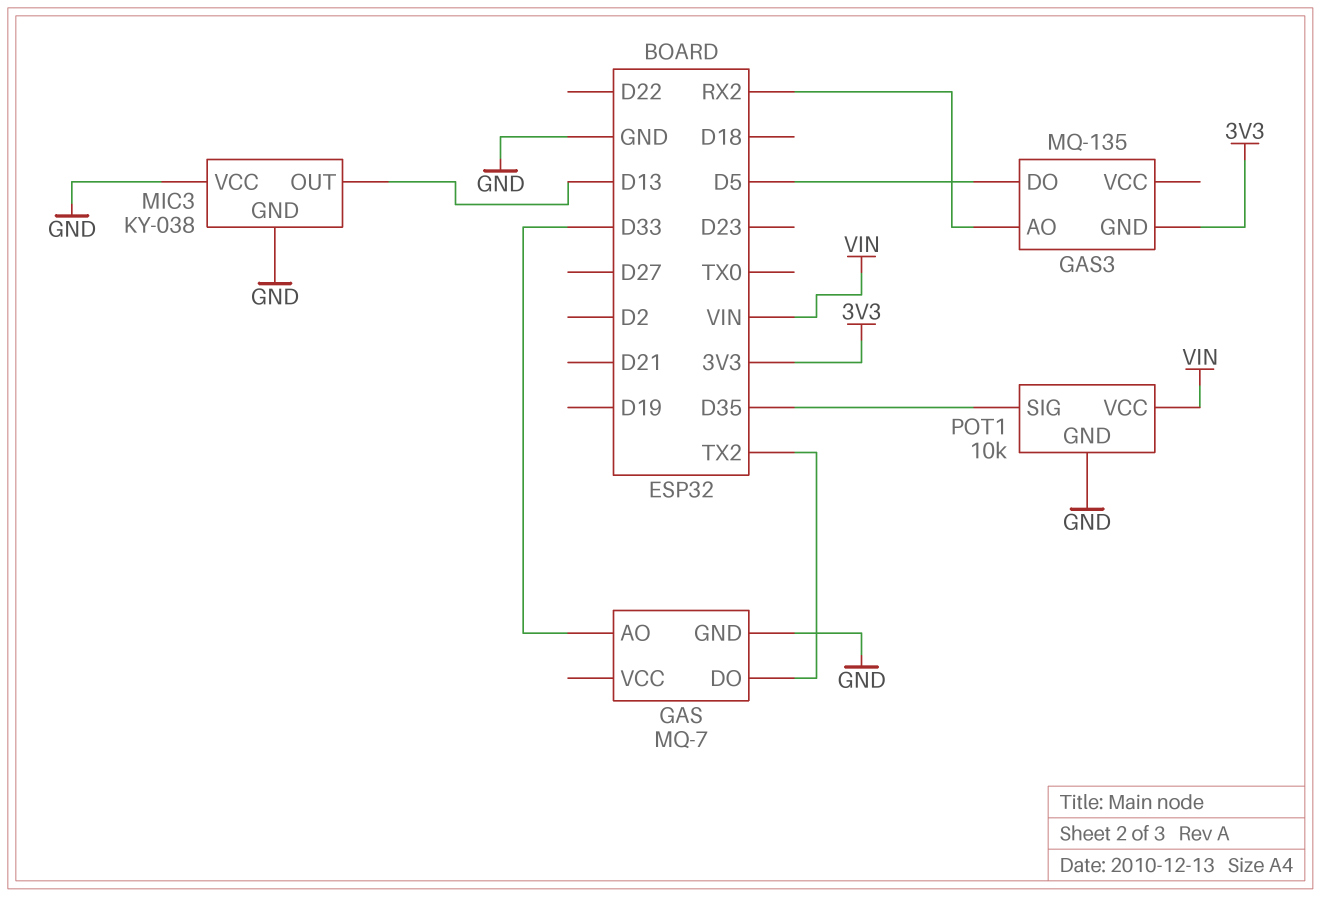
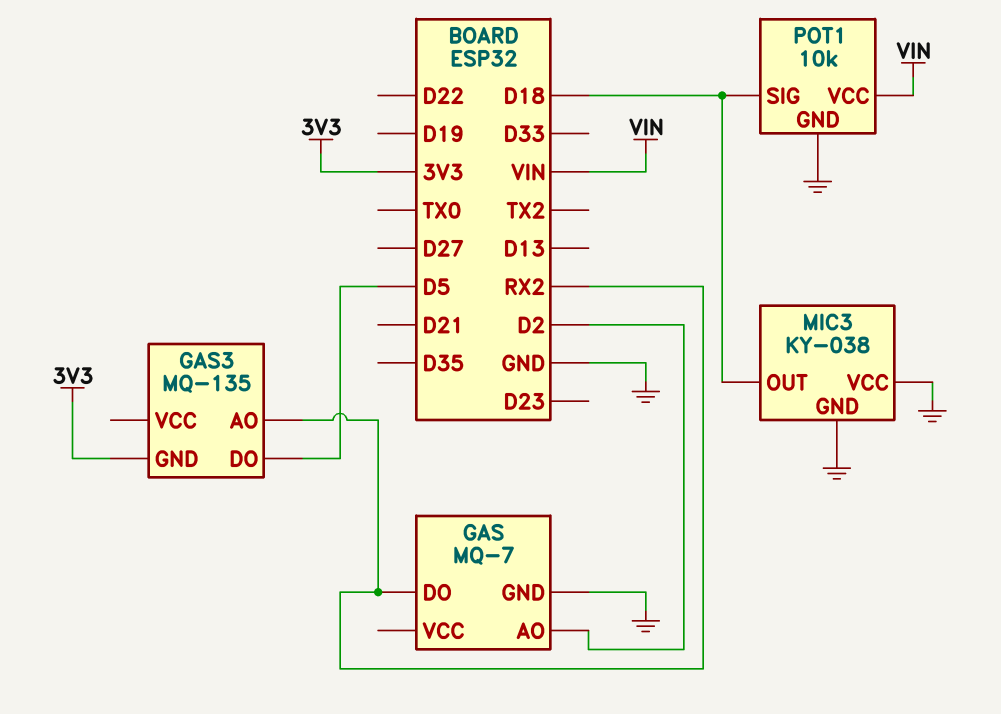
GAS pin AO: D33 -> D2
GAS pin DO: TX2 -> RX2
MIC3 pin OUT: D13 -> D18
POT1 pin SIG: D35 -> D18

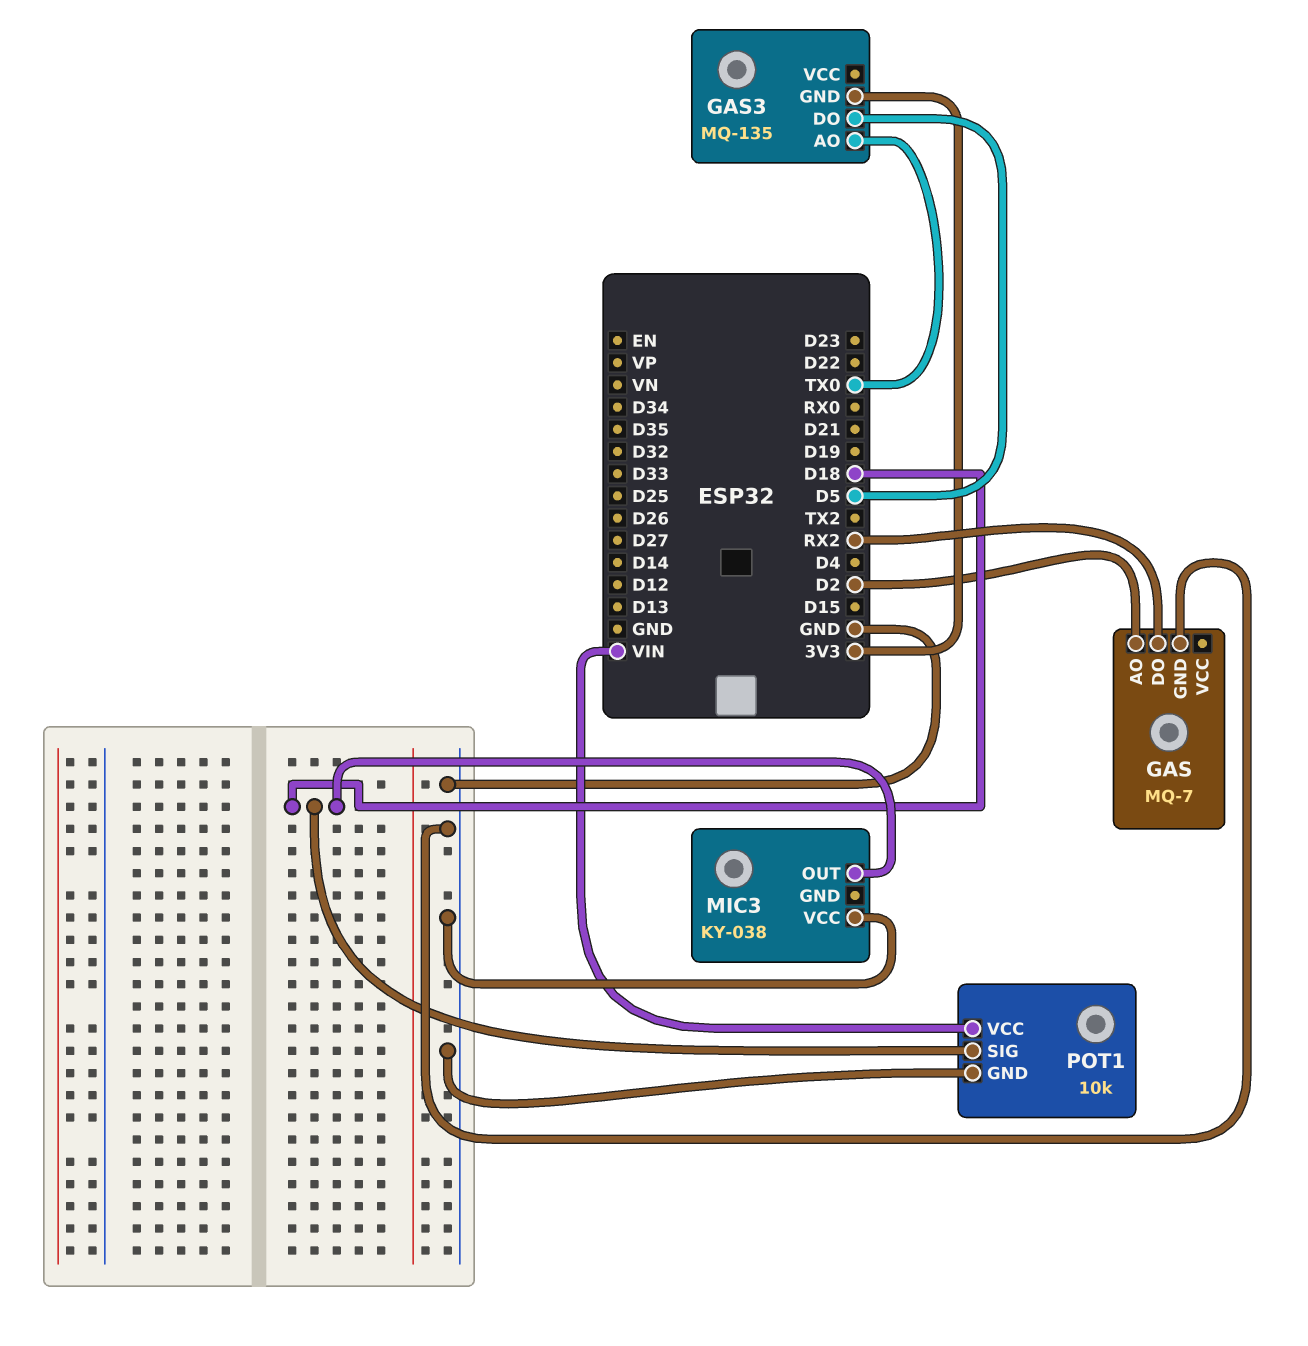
GAS3 pin AO: RX2 -> TX0
MIC3 pin GND: GND -> none

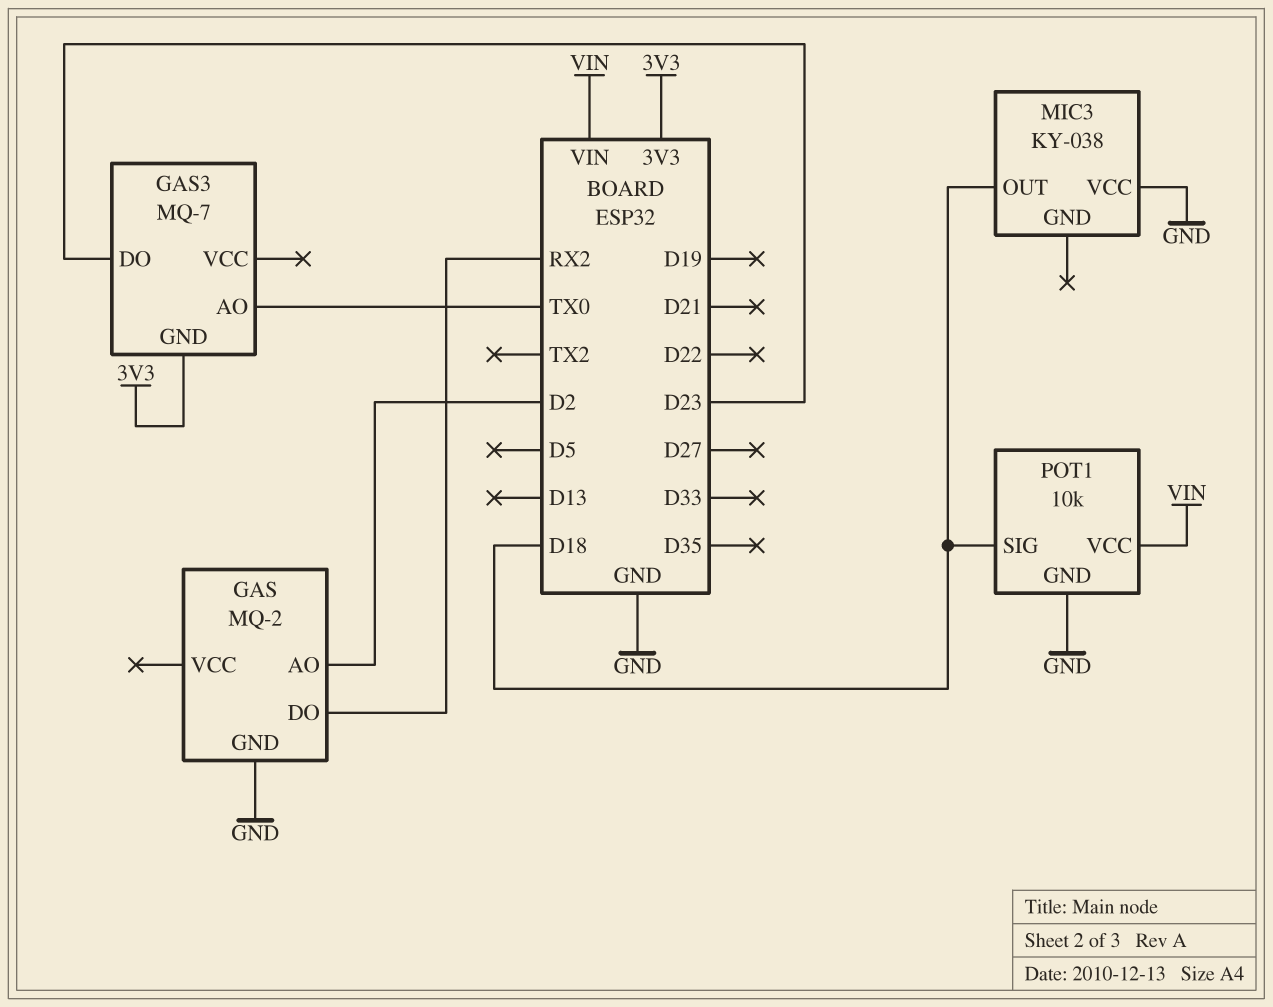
GAS: MQ-7 -> MQ-2
GAS3: MQ-135 -> MQ-7
GAS3 pin DO: D5 -> D23

